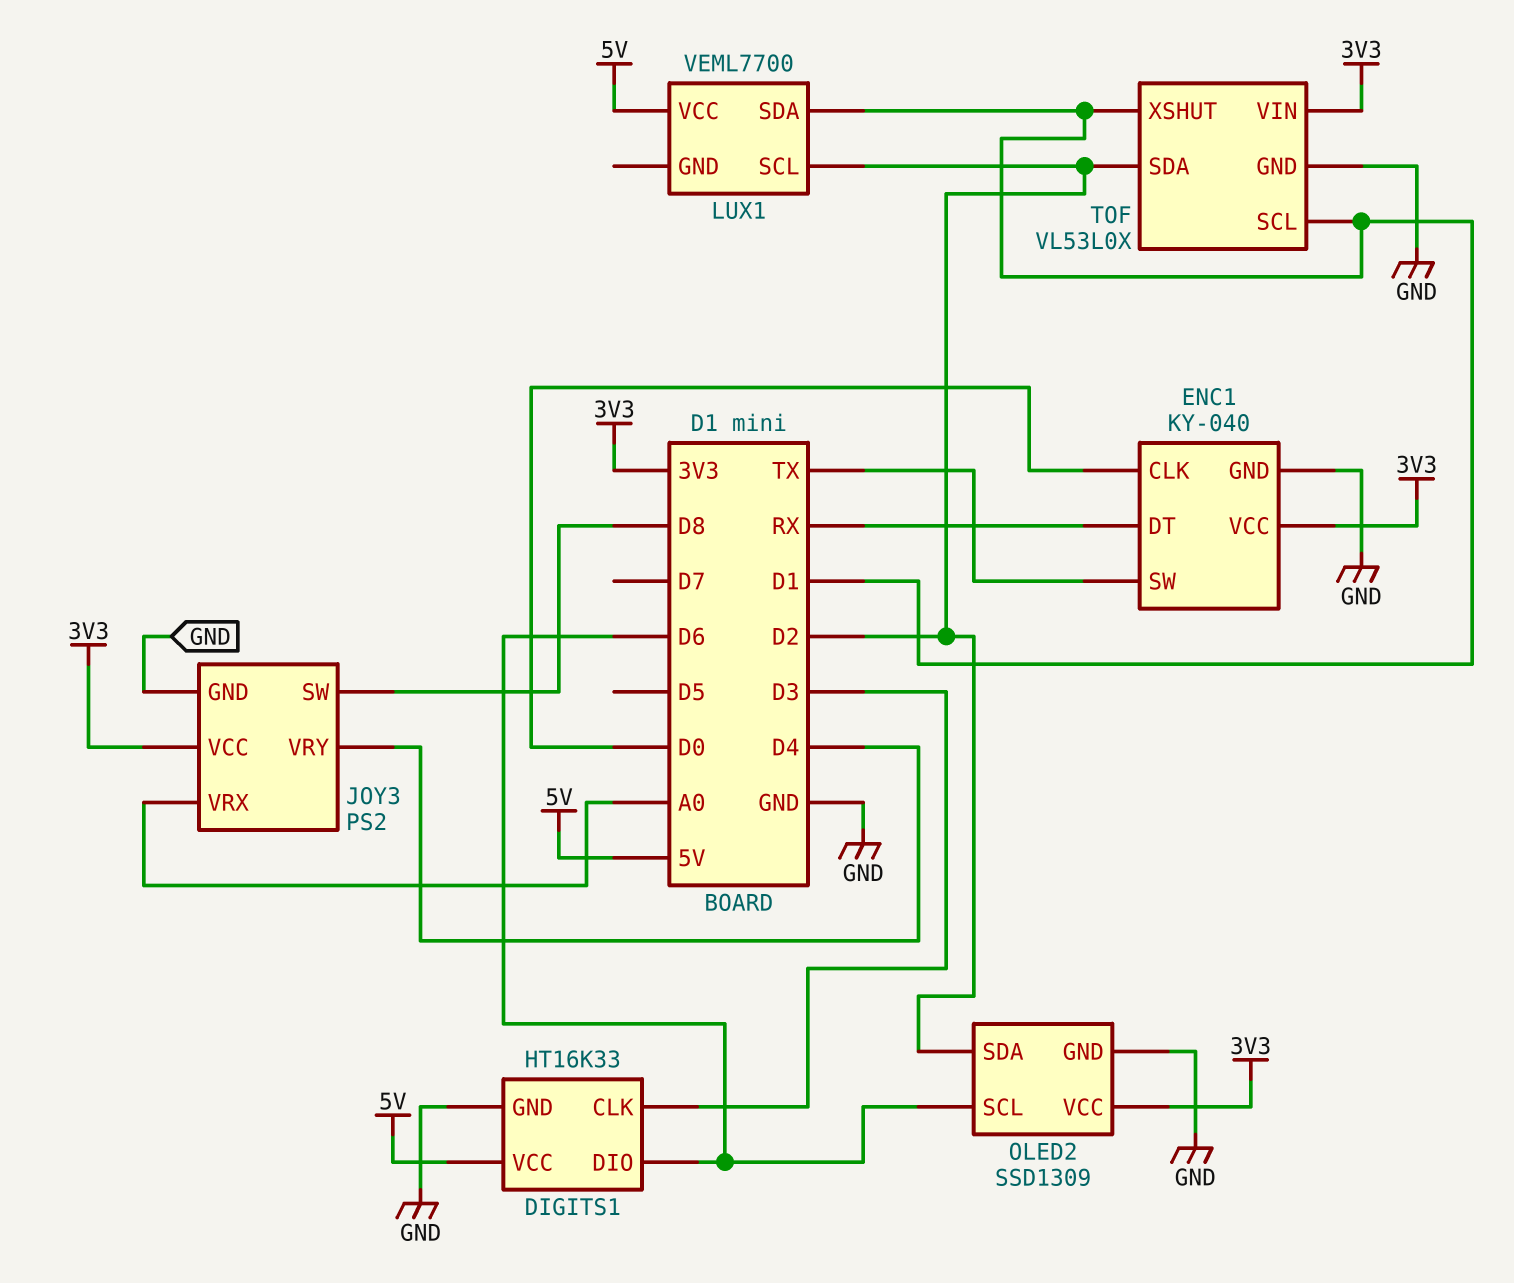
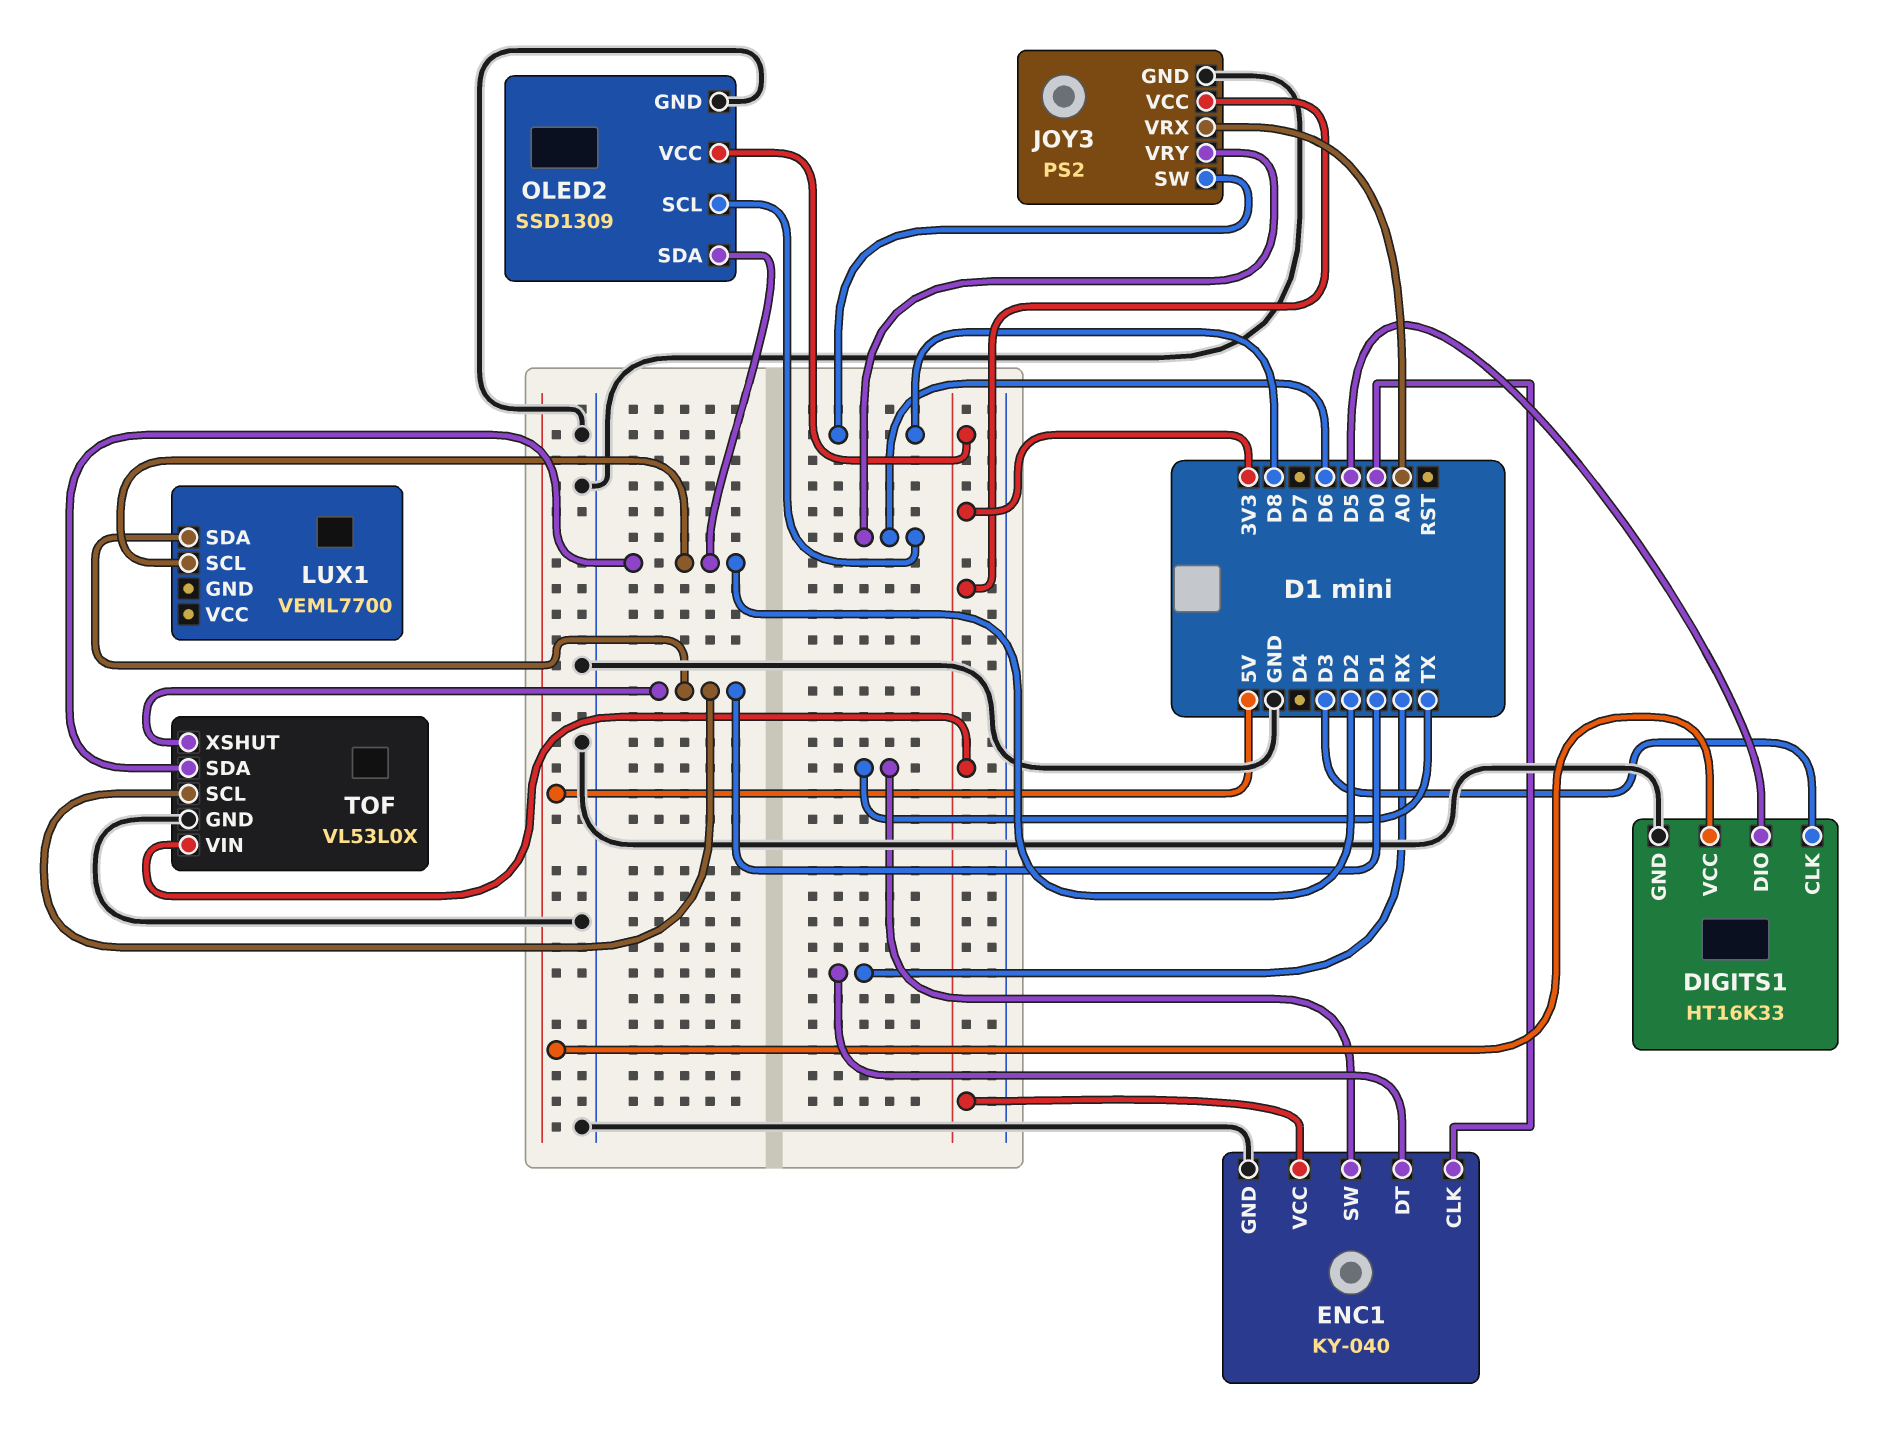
DIGITS1 pin DIO: D6 -> D5
JOY3 pin VRY: D4 -> D6
LUX1 pin VCC: 5V -> none

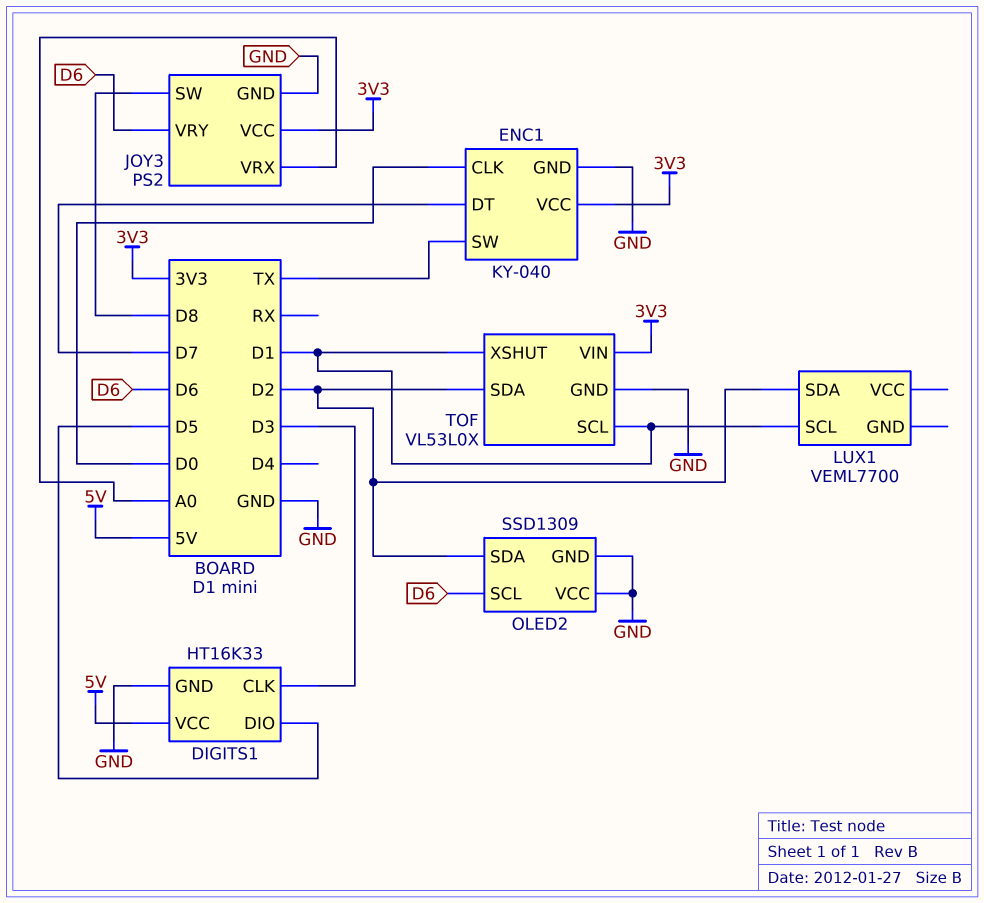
ENC1 pin DT: RX -> D7
LUX1 pin SCL: D2 -> D1
LUX1 pin SDA: D1 -> D2
OLED2 pin VCC: 3V3 -> GND

